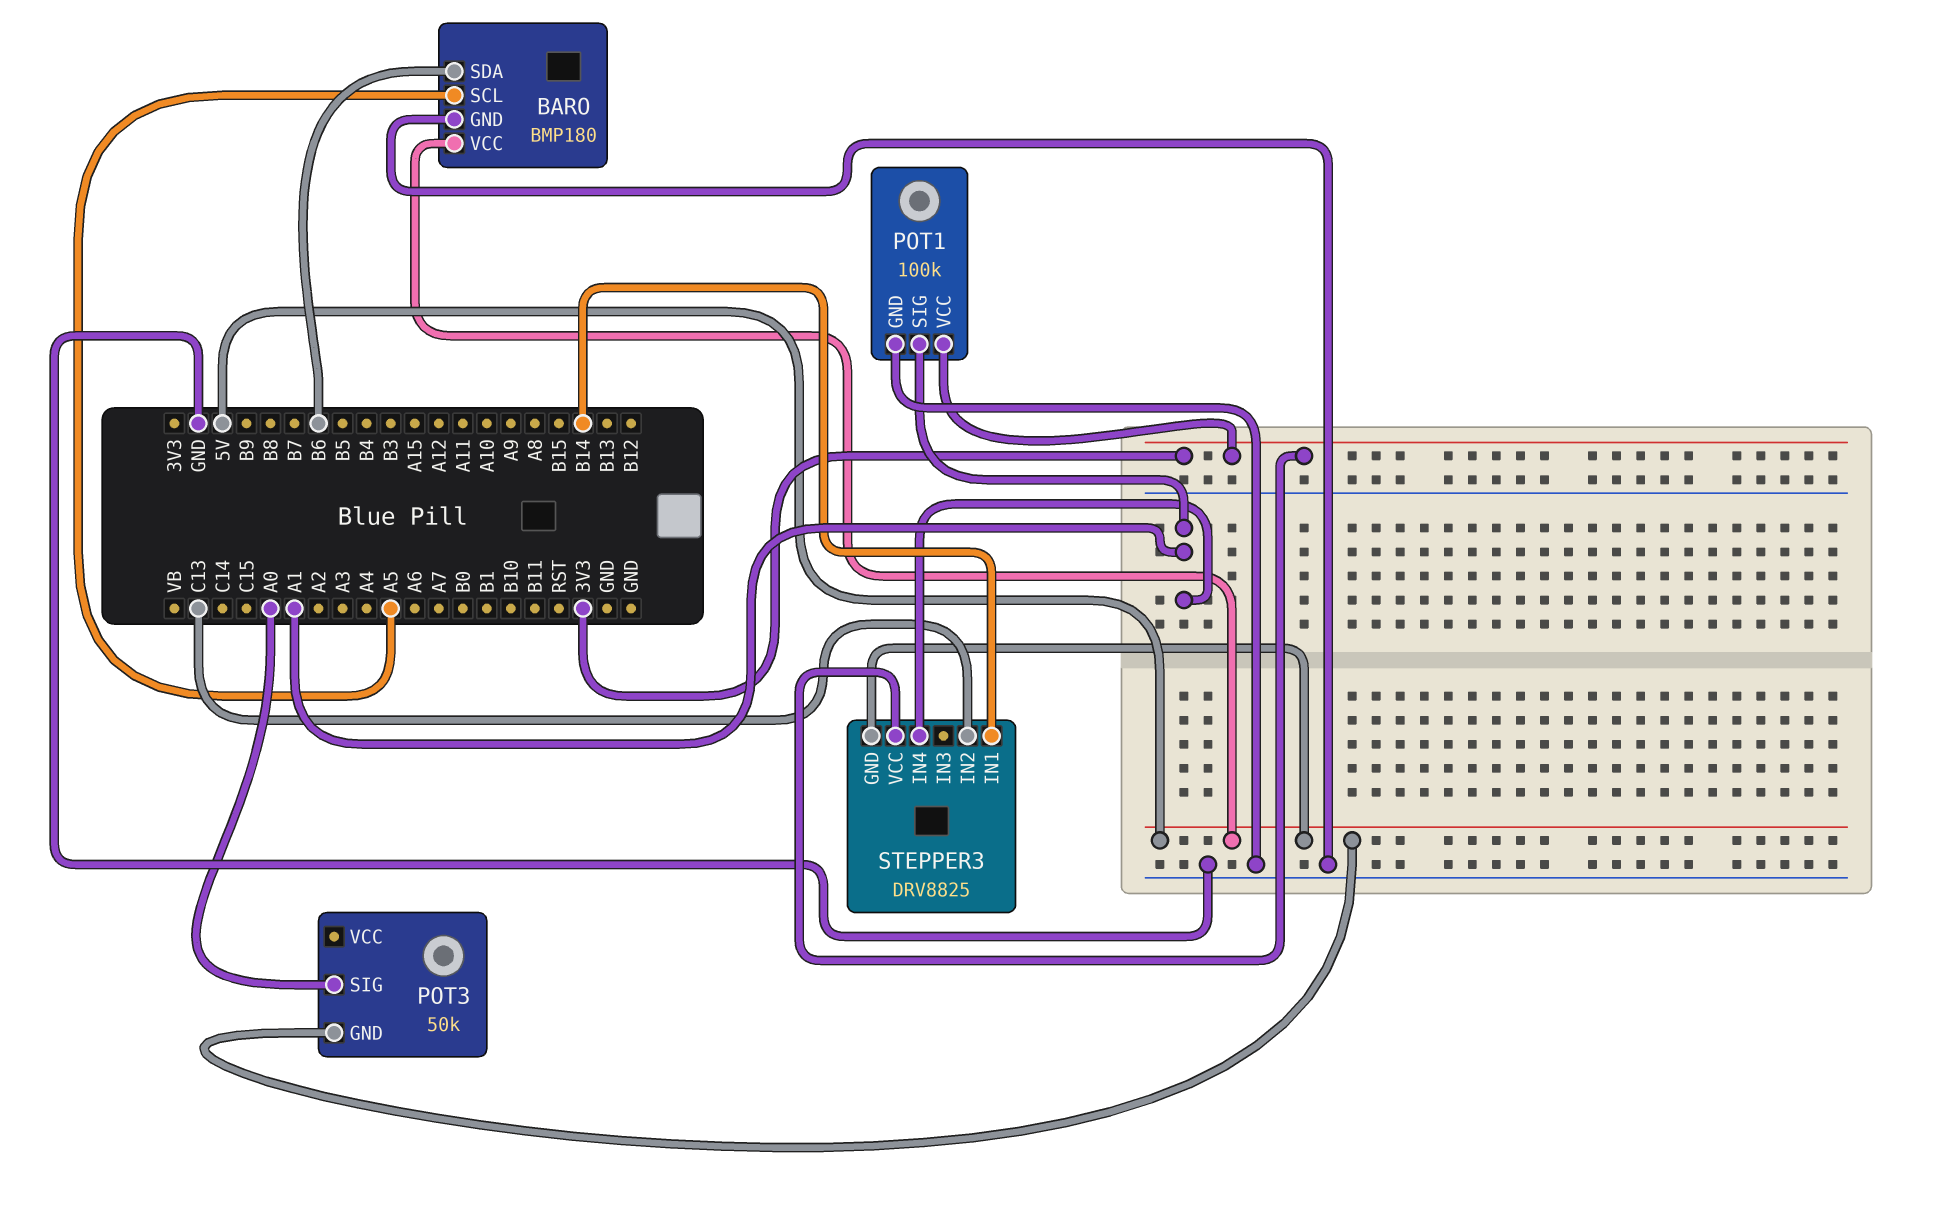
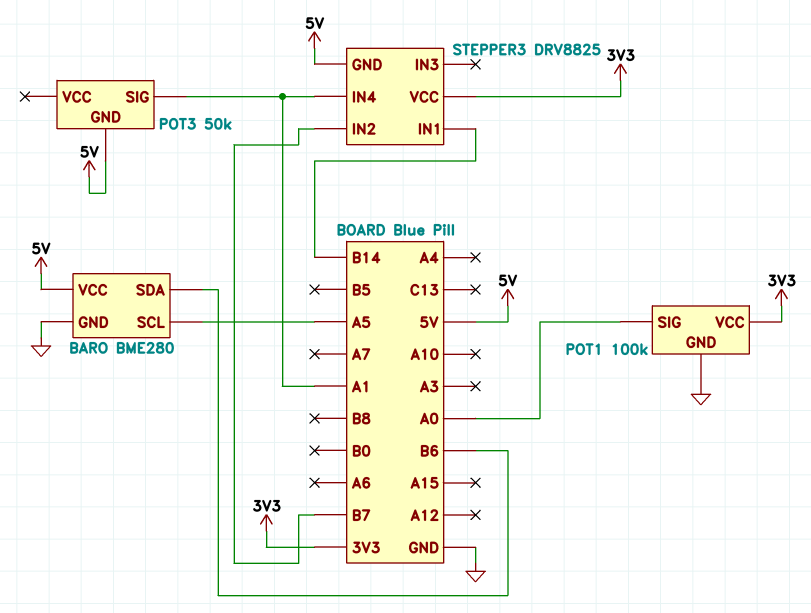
BARO: BMP180 -> BME280
POT1 pin SIG: A1 -> A0
POT3 pin SIG: A0 -> A1
STEPPER3 pin IN2: C13 -> B7

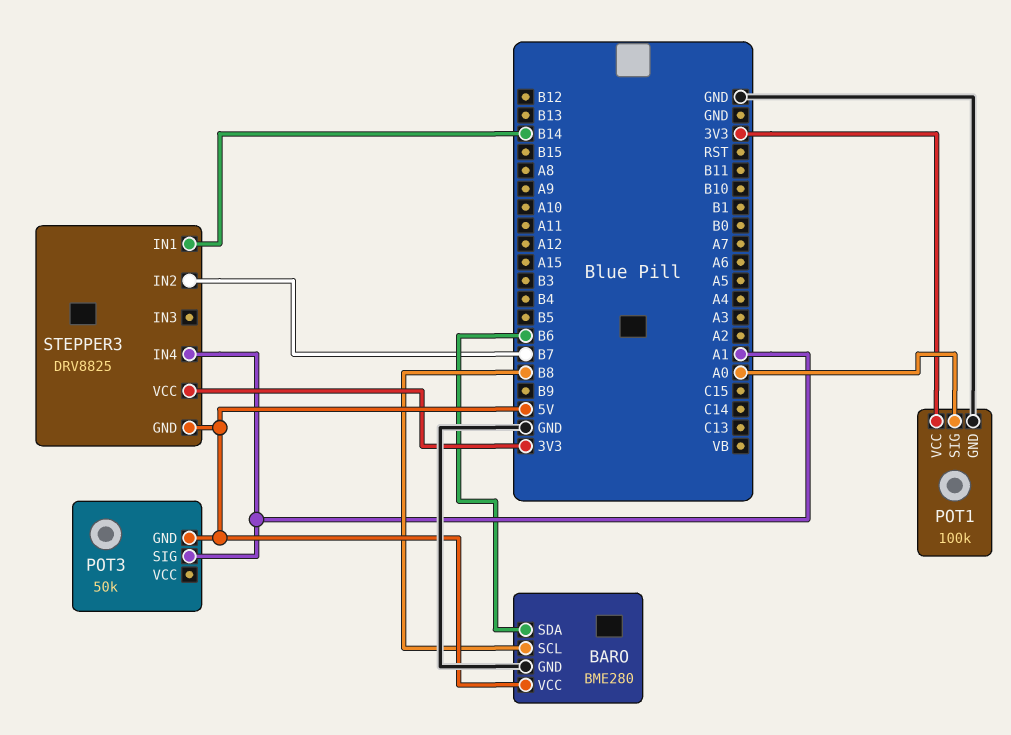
BARO pin SCL: A5 -> B8

